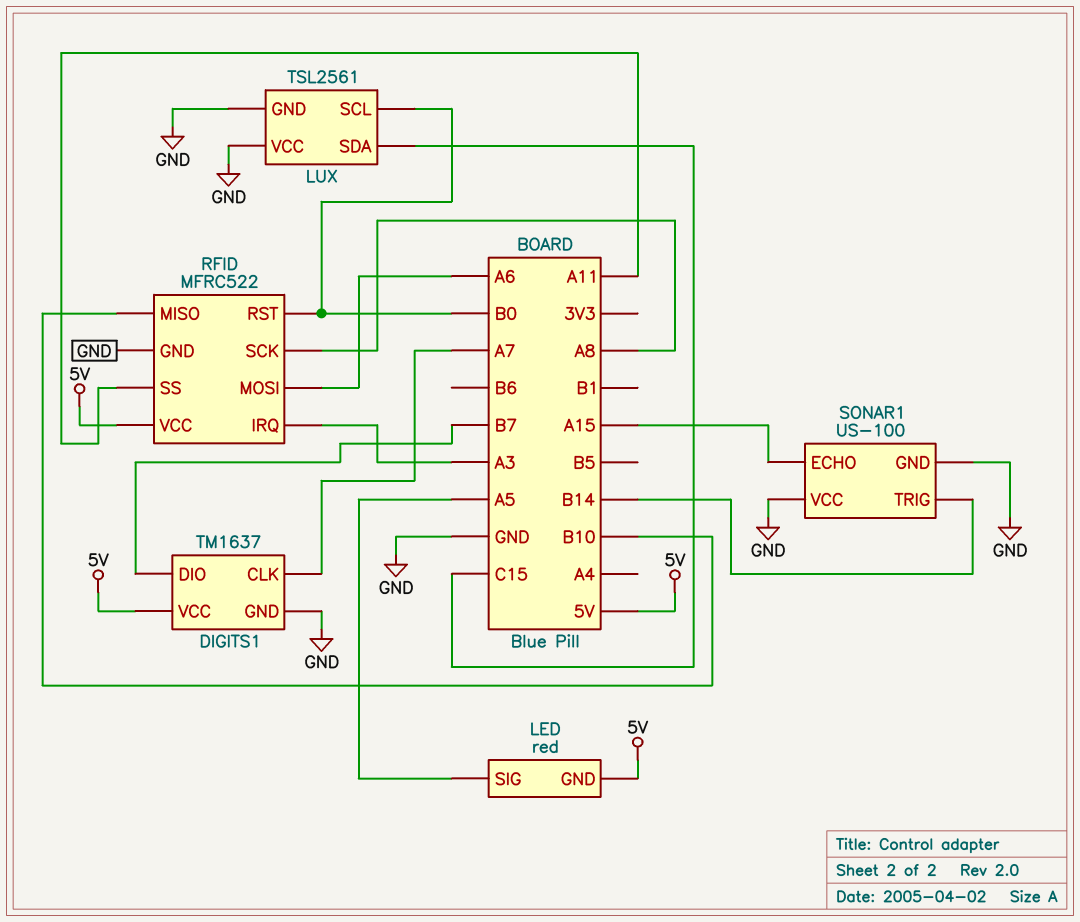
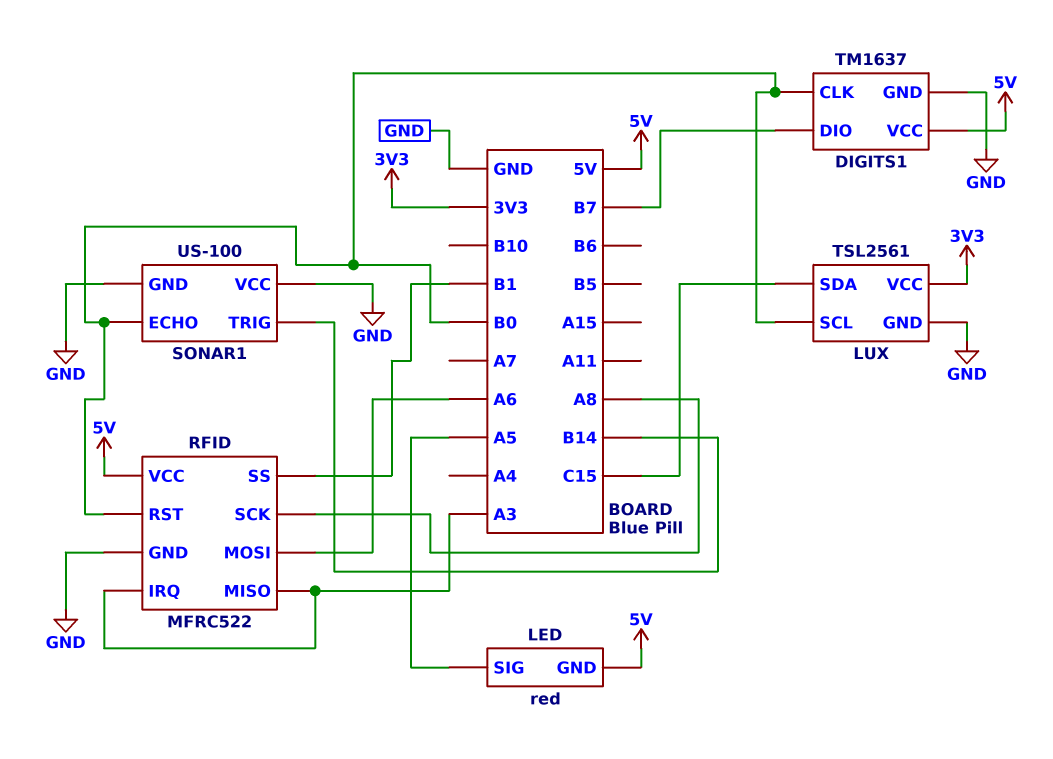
DIGITS1 pin CLK: A7 -> B0
LUX pin VCC: GND -> 3V3
RFID pin MISO: B10 -> A3
RFID pin SS: A11 -> B1
SONAR1 pin ECHO: A15 -> B0

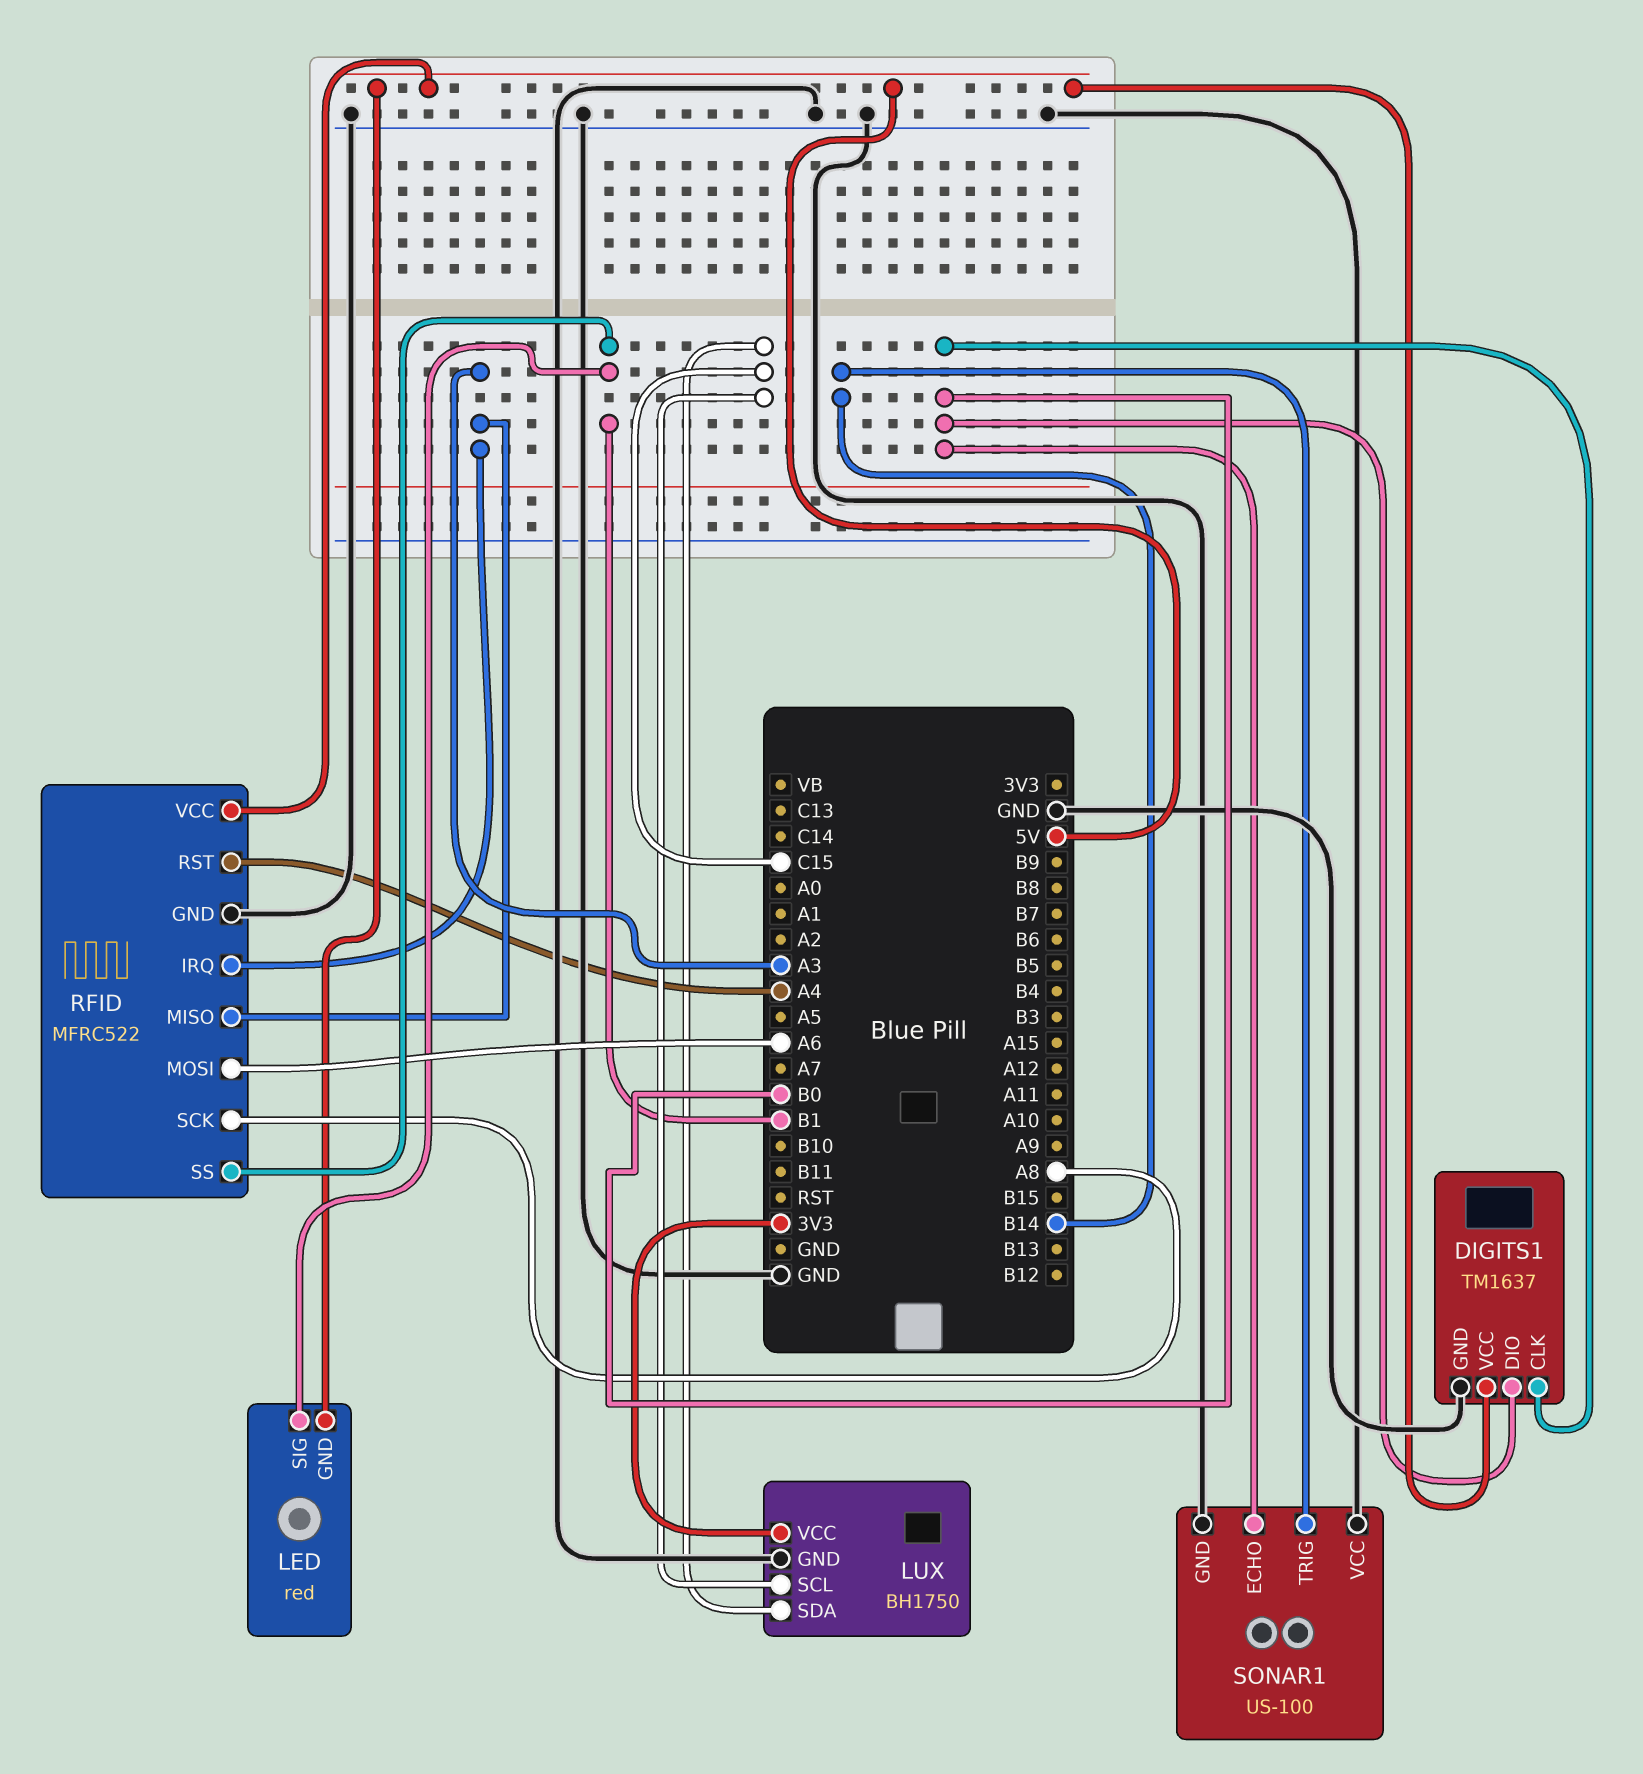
DIGITS1 pin DIO: B7 -> B0
LED pin SIG: A5 -> B1
LUX: TSL2561 -> BH1750
LUX pin SCL: B0 -> C15
RFID pin RST: B0 -> A4

